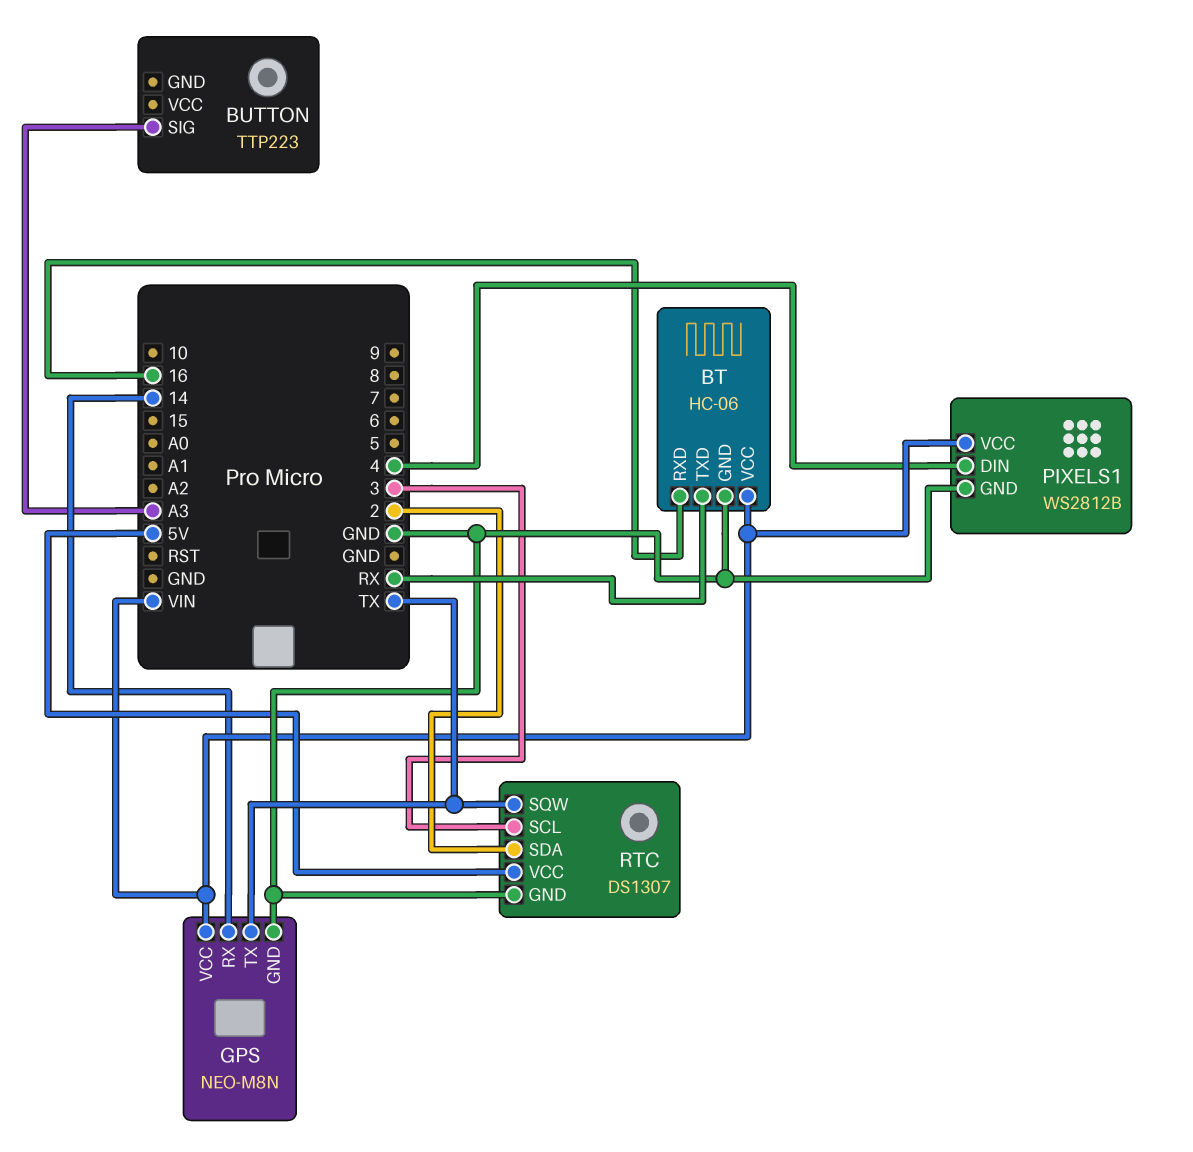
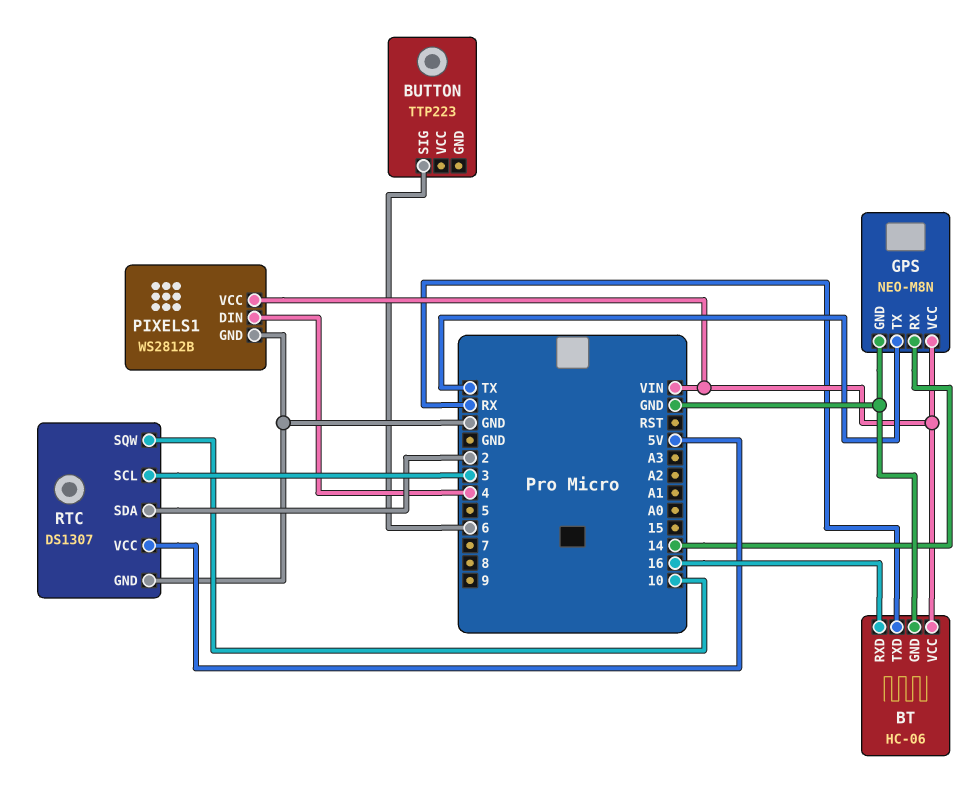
BUTTON pin SIG: A3 -> 6
RTC pin SQW: TX -> 10

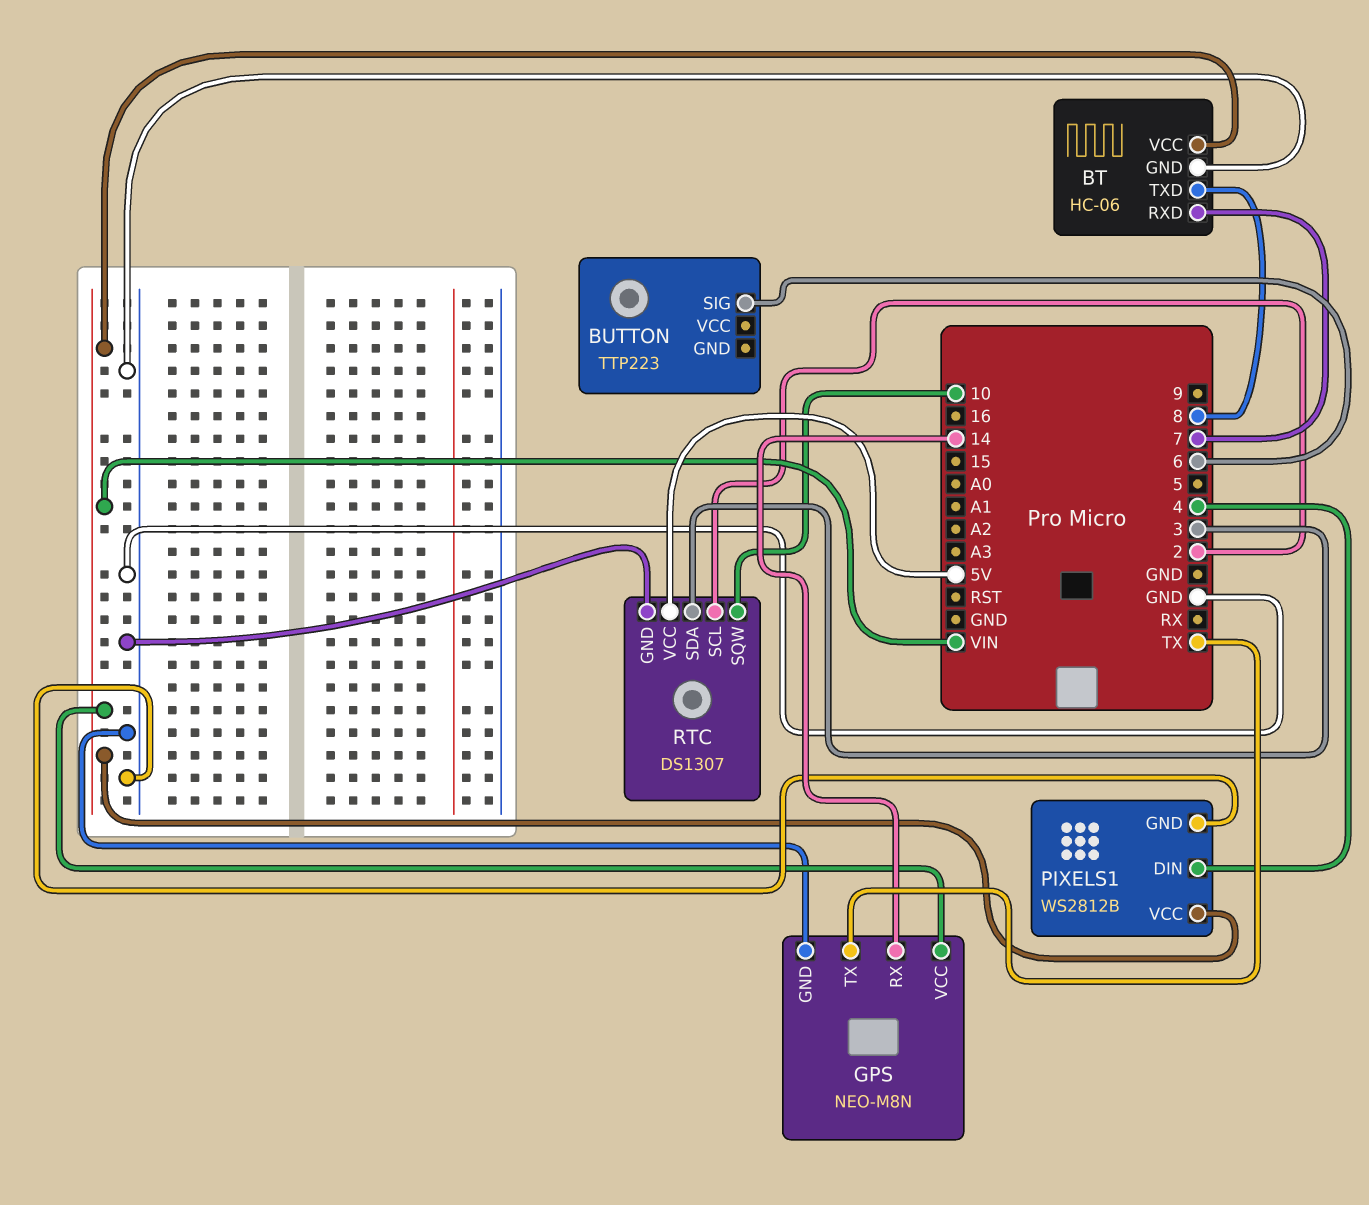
BT pin RXD: 16 -> 7
BT pin TXD: RX -> 8
RTC pin SCL: 3 -> 2
RTC pin SDA: 2 -> 3

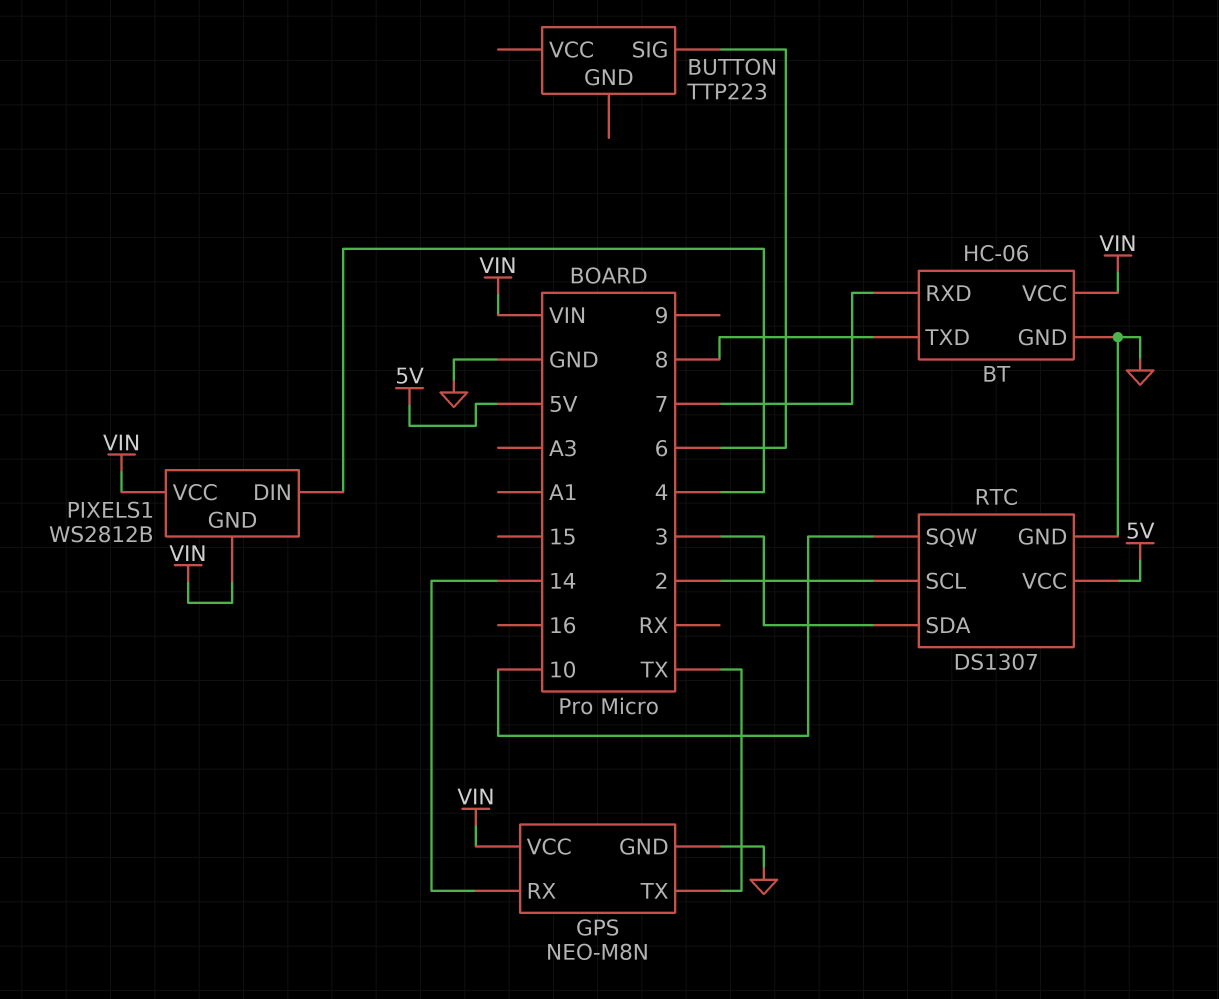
PIXELS1 pin GND: GND -> VIN

